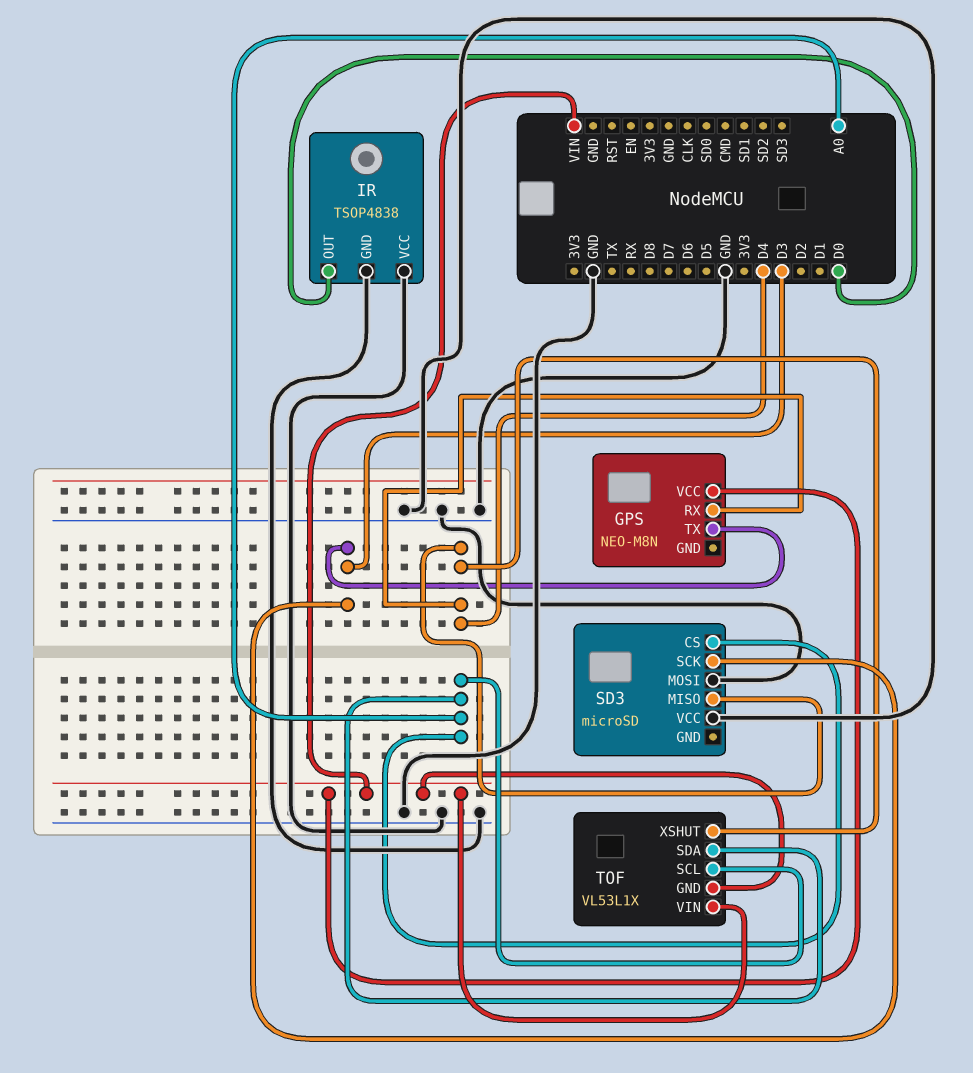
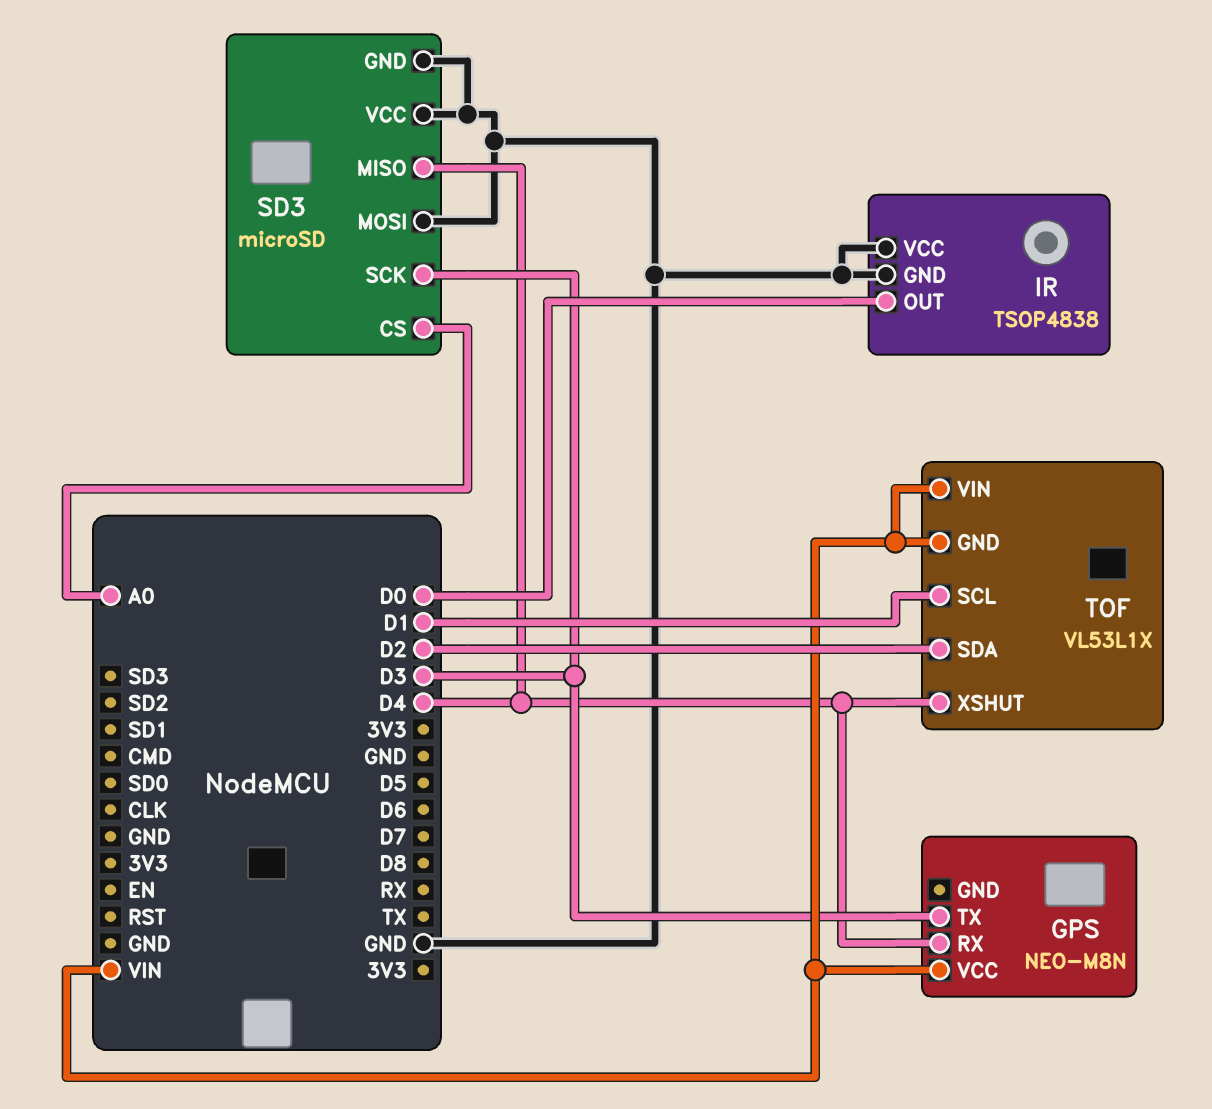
SD3 pin GND: none -> GND
TOF pin SCL: A0 -> D1
TOF pin SDA: A0 -> D2

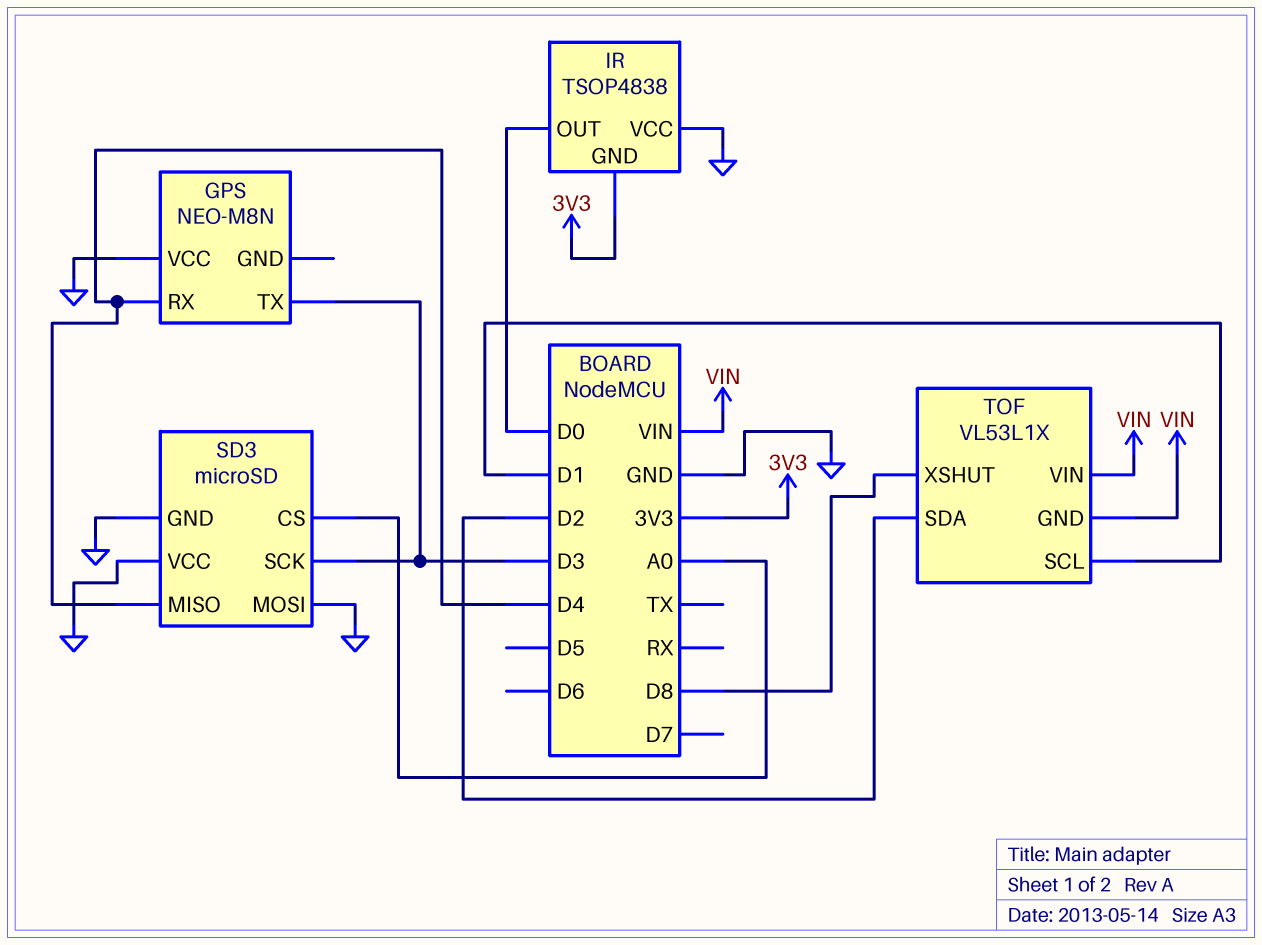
GPS pin VCC: VIN -> GND
IR pin GND: GND -> 3V3
TOF pin XSHUT: D4 -> D8

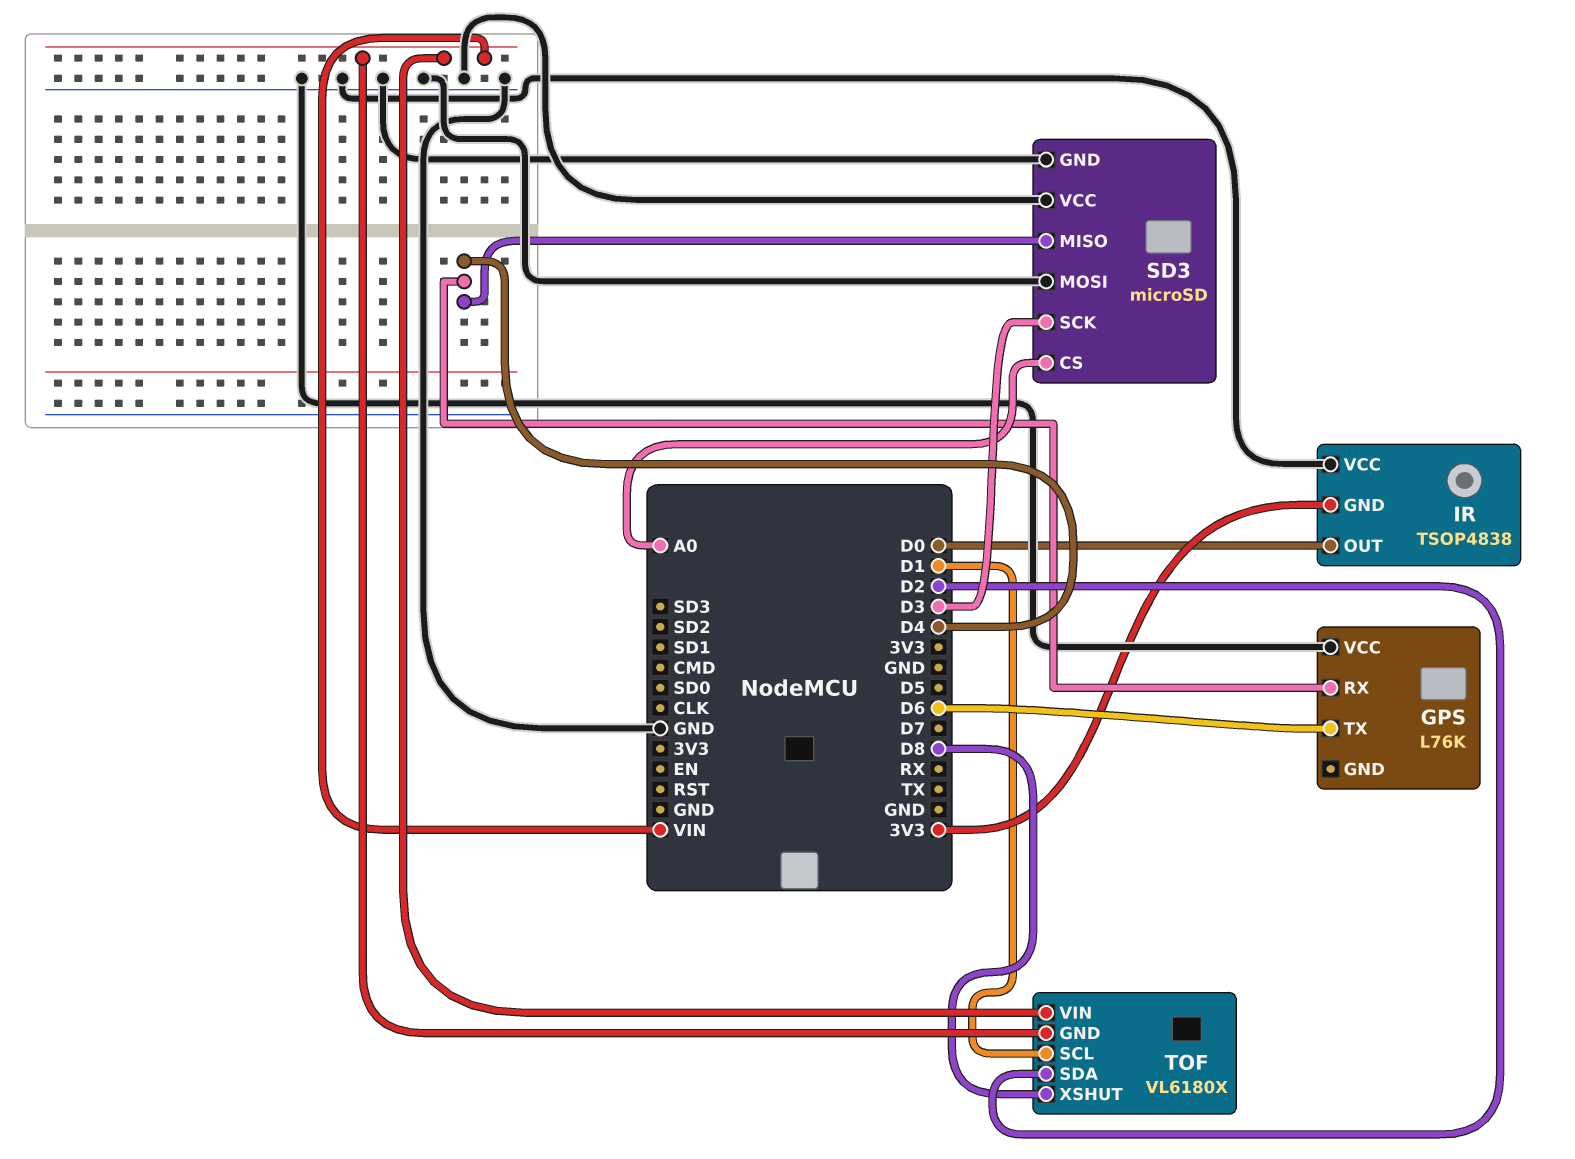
GPS: NEO-M8N -> L76K
GPS pin TX: D3 -> D6
TOF: VL53L1X -> VL6180X

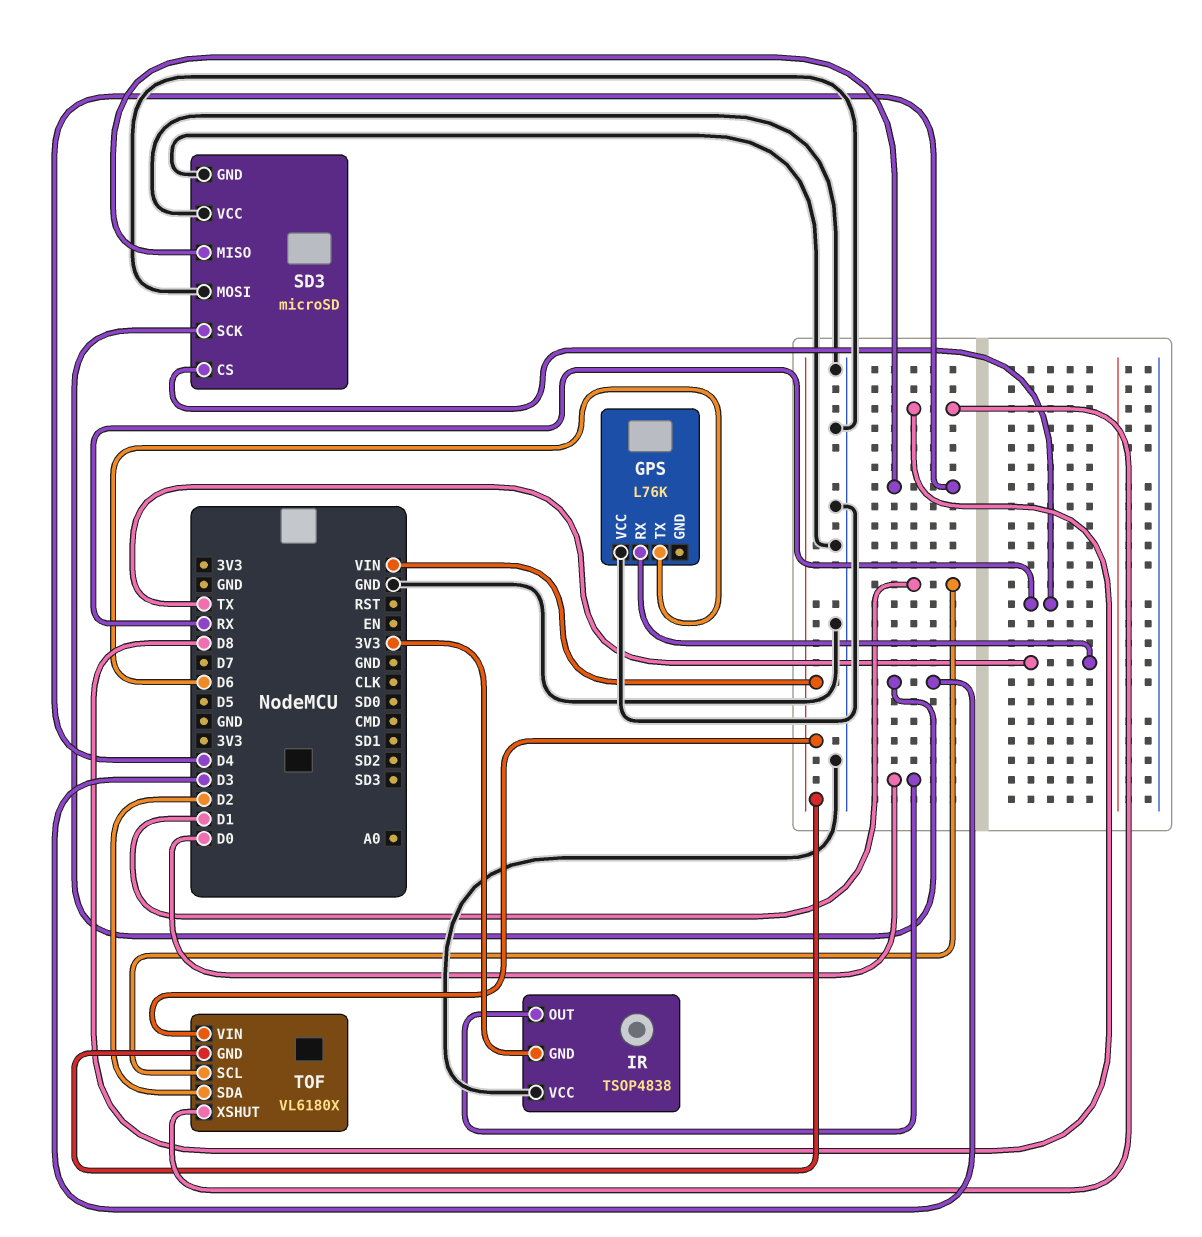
GPS pin RX: D4 -> TX
SD3 pin CS: A0 -> RX

